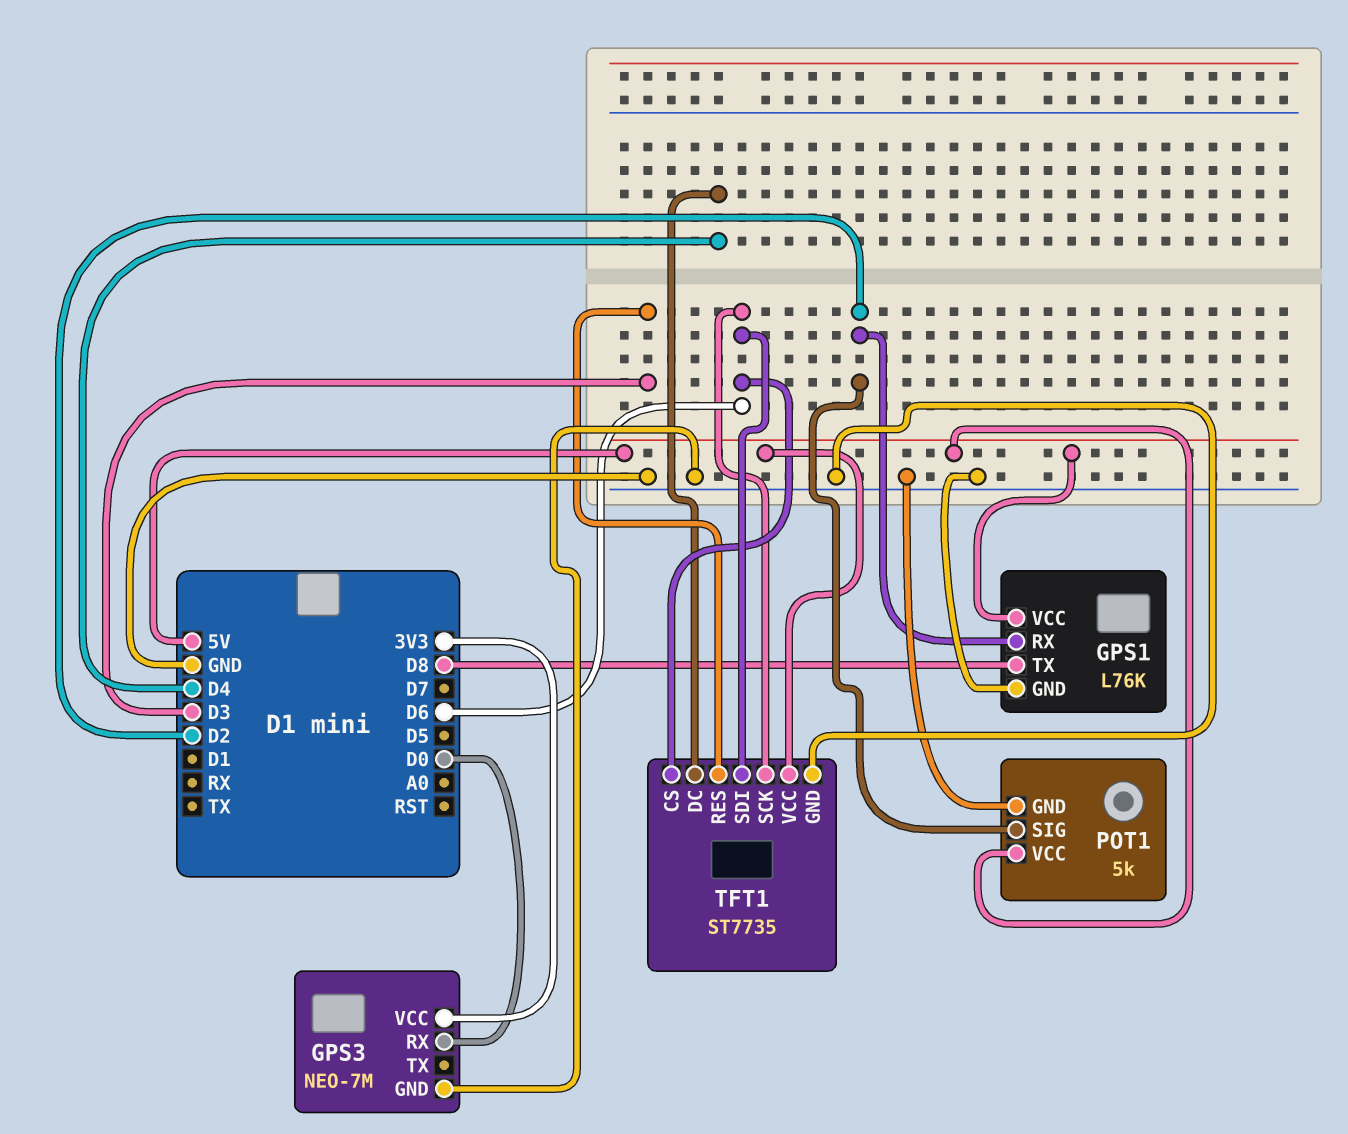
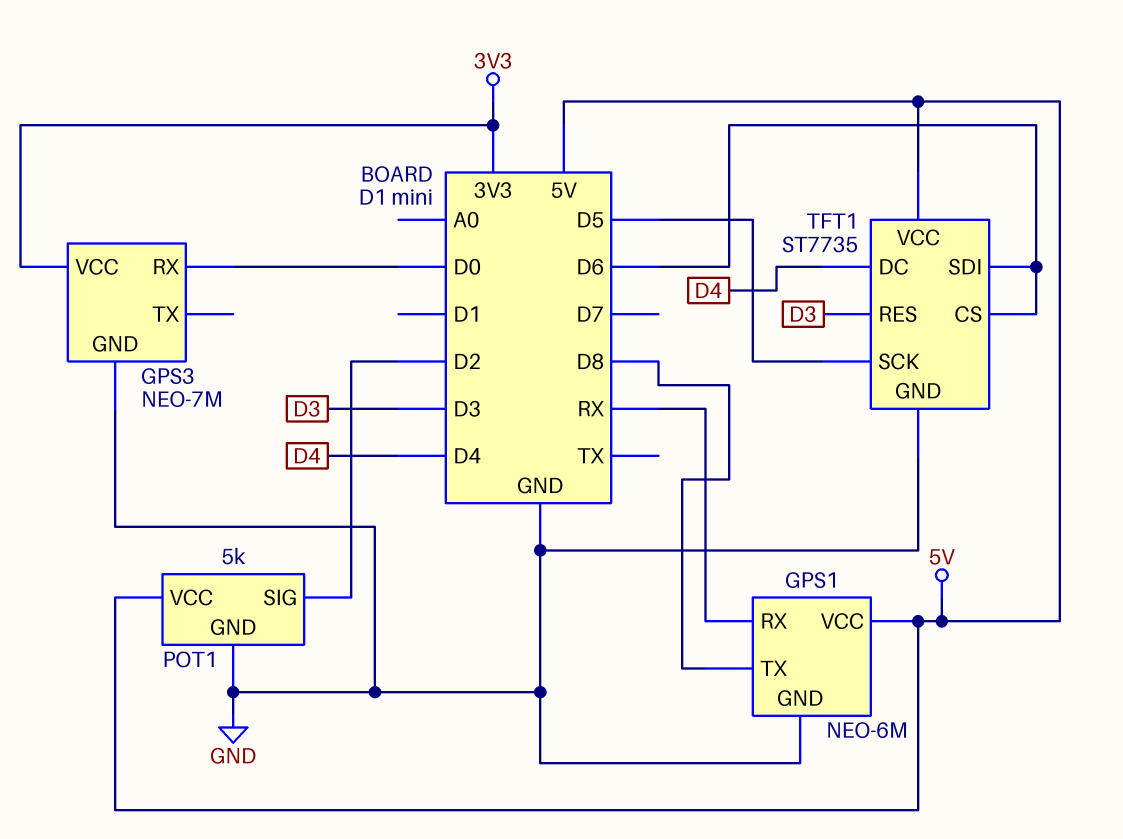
GPS1: L76K -> NEO-6M
GPS1 pin RX: D2 -> RX
TFT1 pin SCK: D6 -> D5

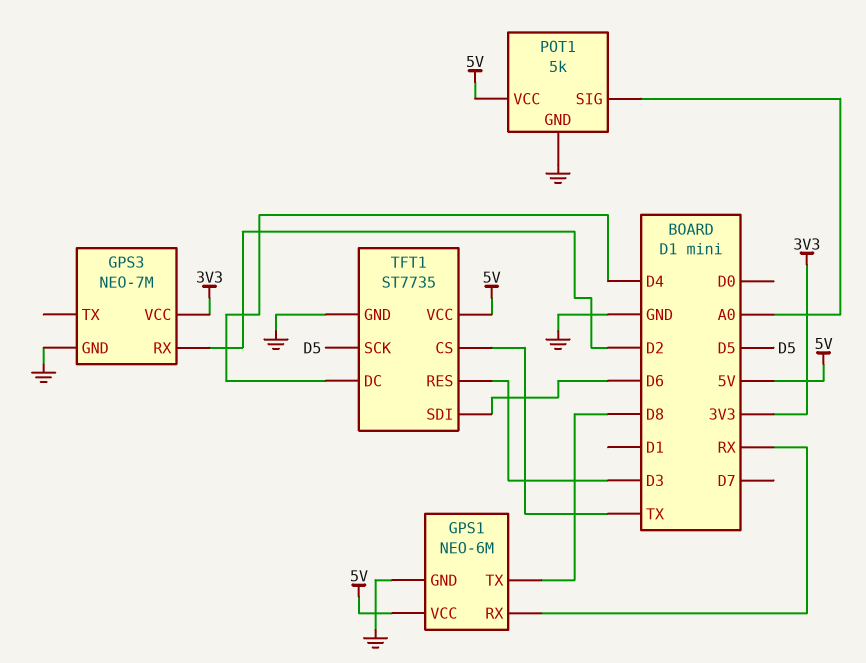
GPS3 pin RX: D0 -> D2
POT1 pin SIG: D2 -> A0
TFT1 pin CS: D6 -> TX

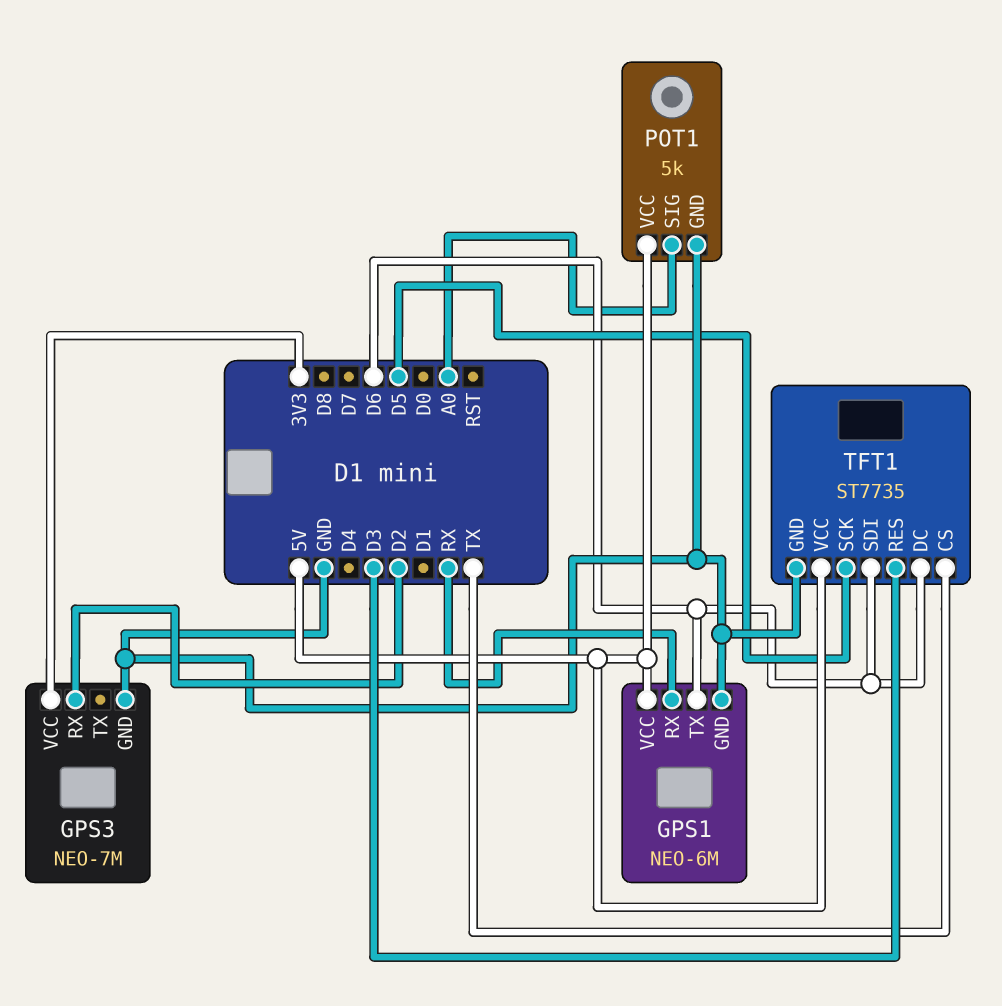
GPS1 pin TX: D8 -> D6
TFT1 pin DC: D4 -> D6

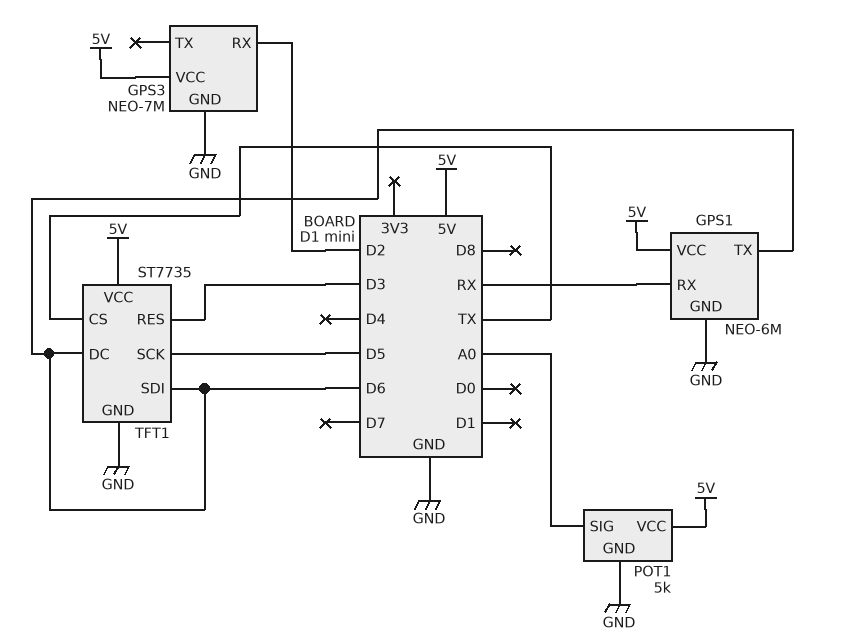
GPS3 pin VCC: 3V3 -> 5V

